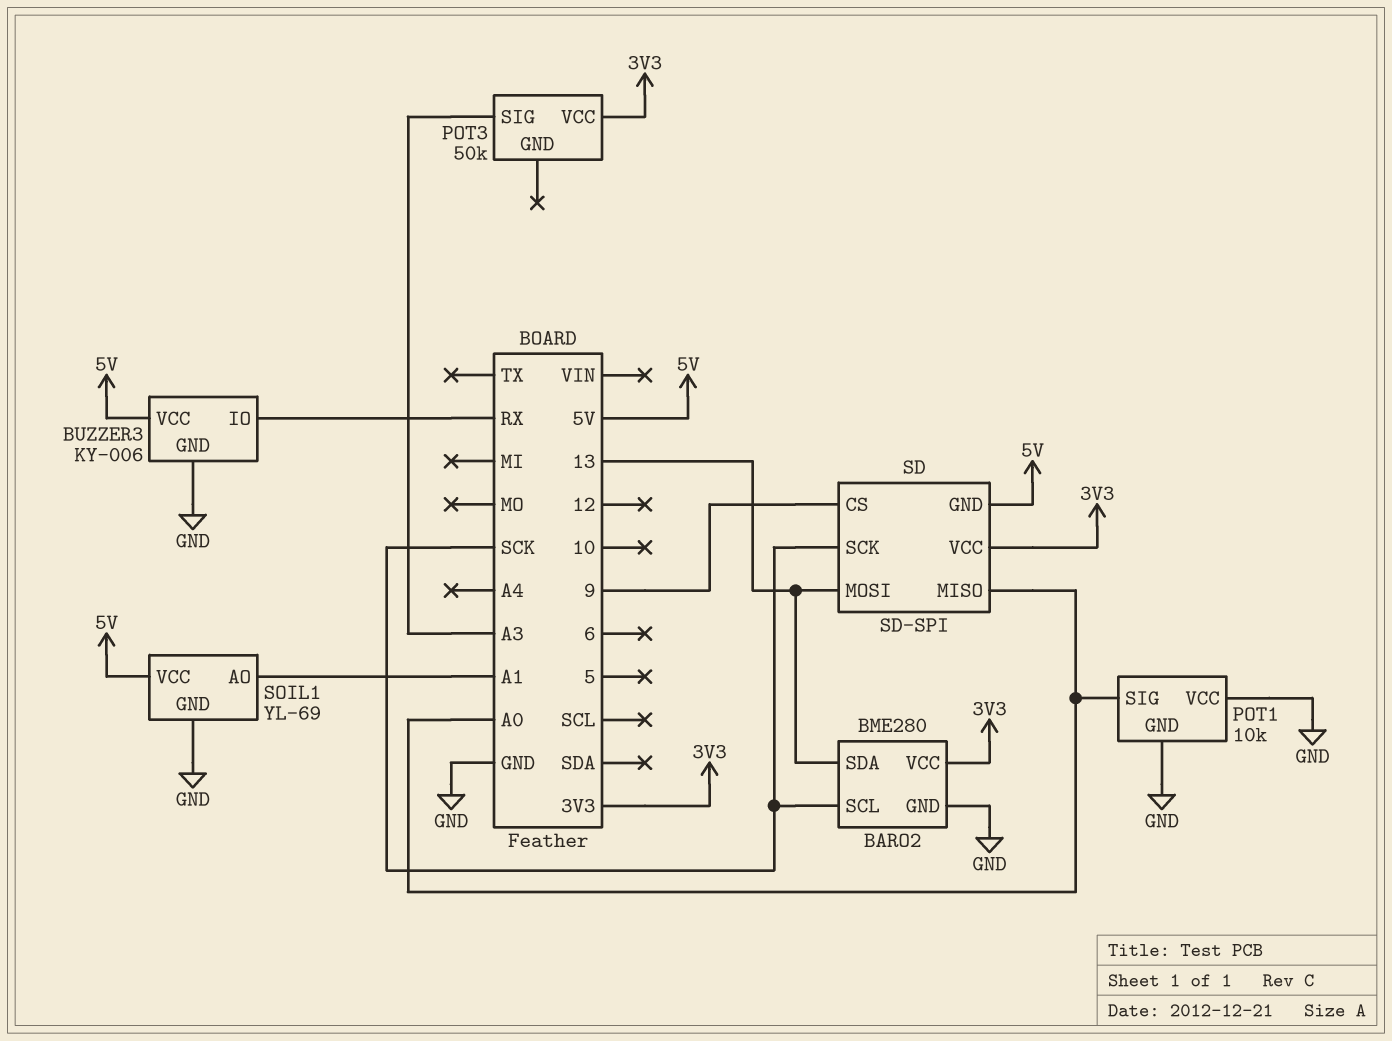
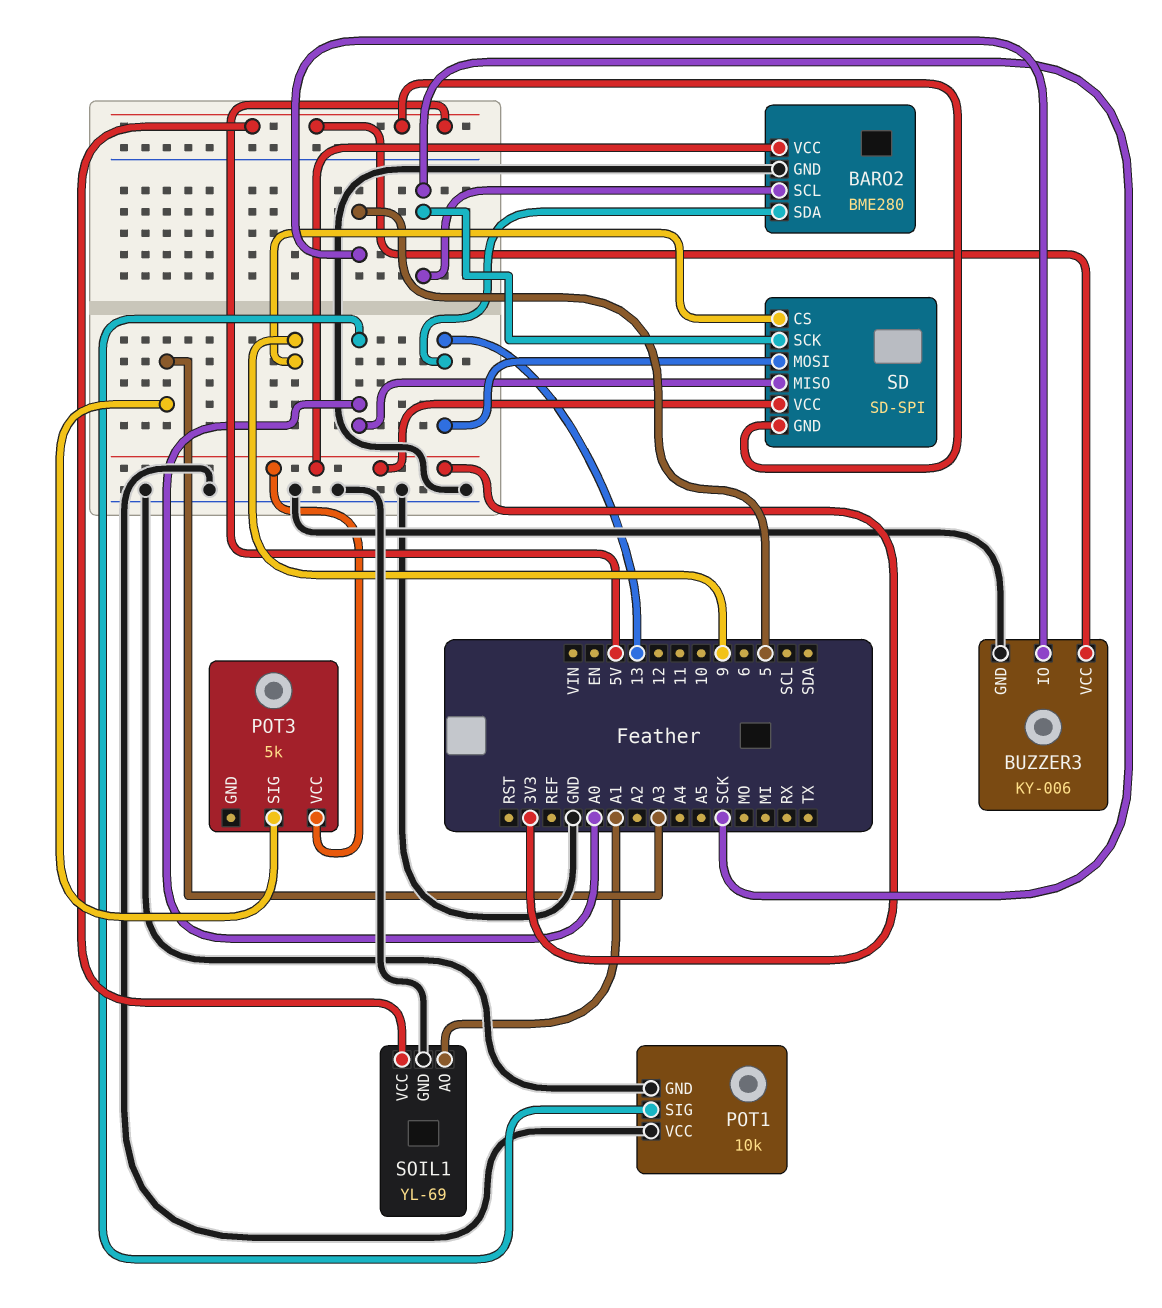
BUZZER3 pin IO: RX -> 5
POT3: 50k -> 5k

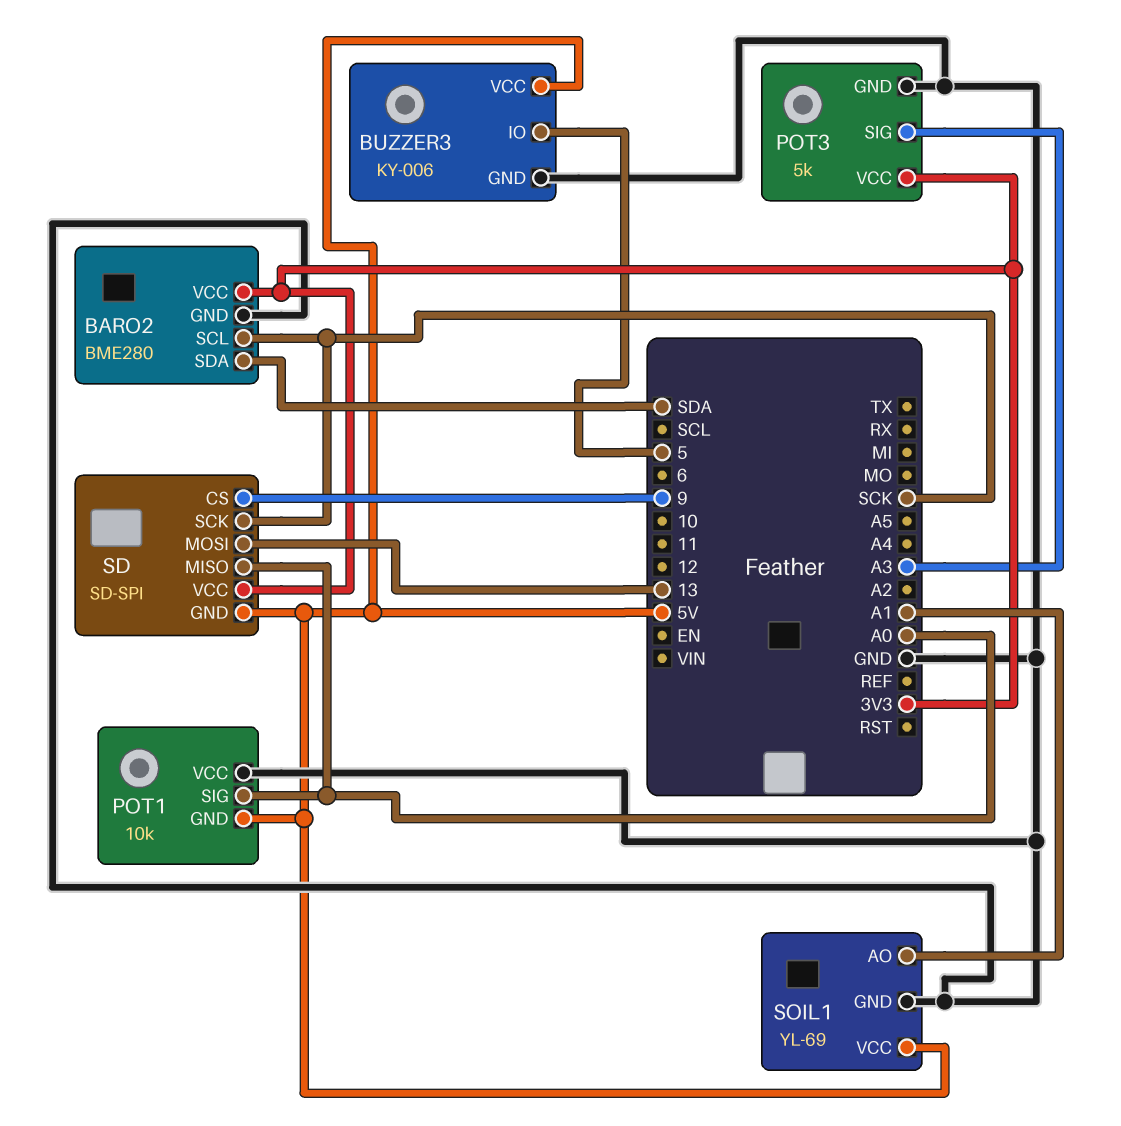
BARO2 pin SDA: 13 -> SDA
POT1 pin GND: GND -> 5V
POT3 pin GND: none -> GND

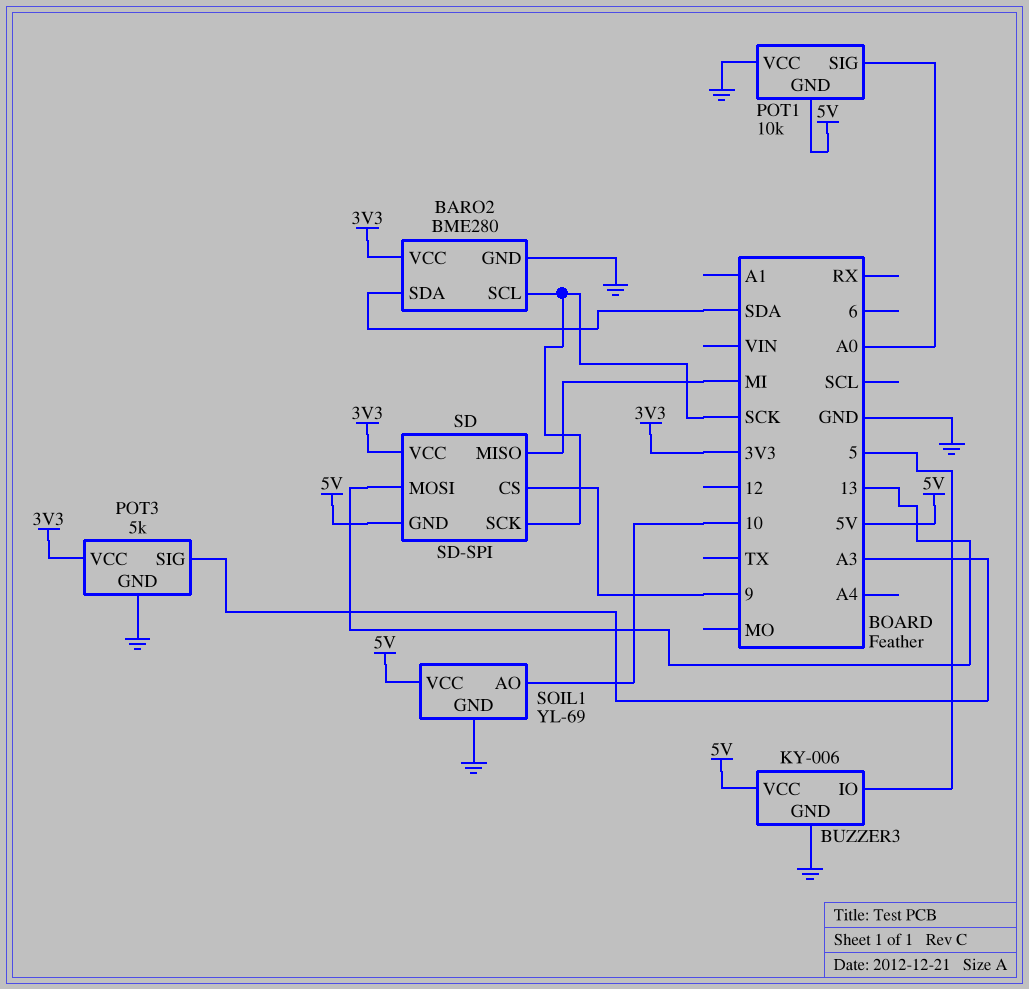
SD pin MISO: A0 -> MI
SOIL1 pin AO: A1 -> 10

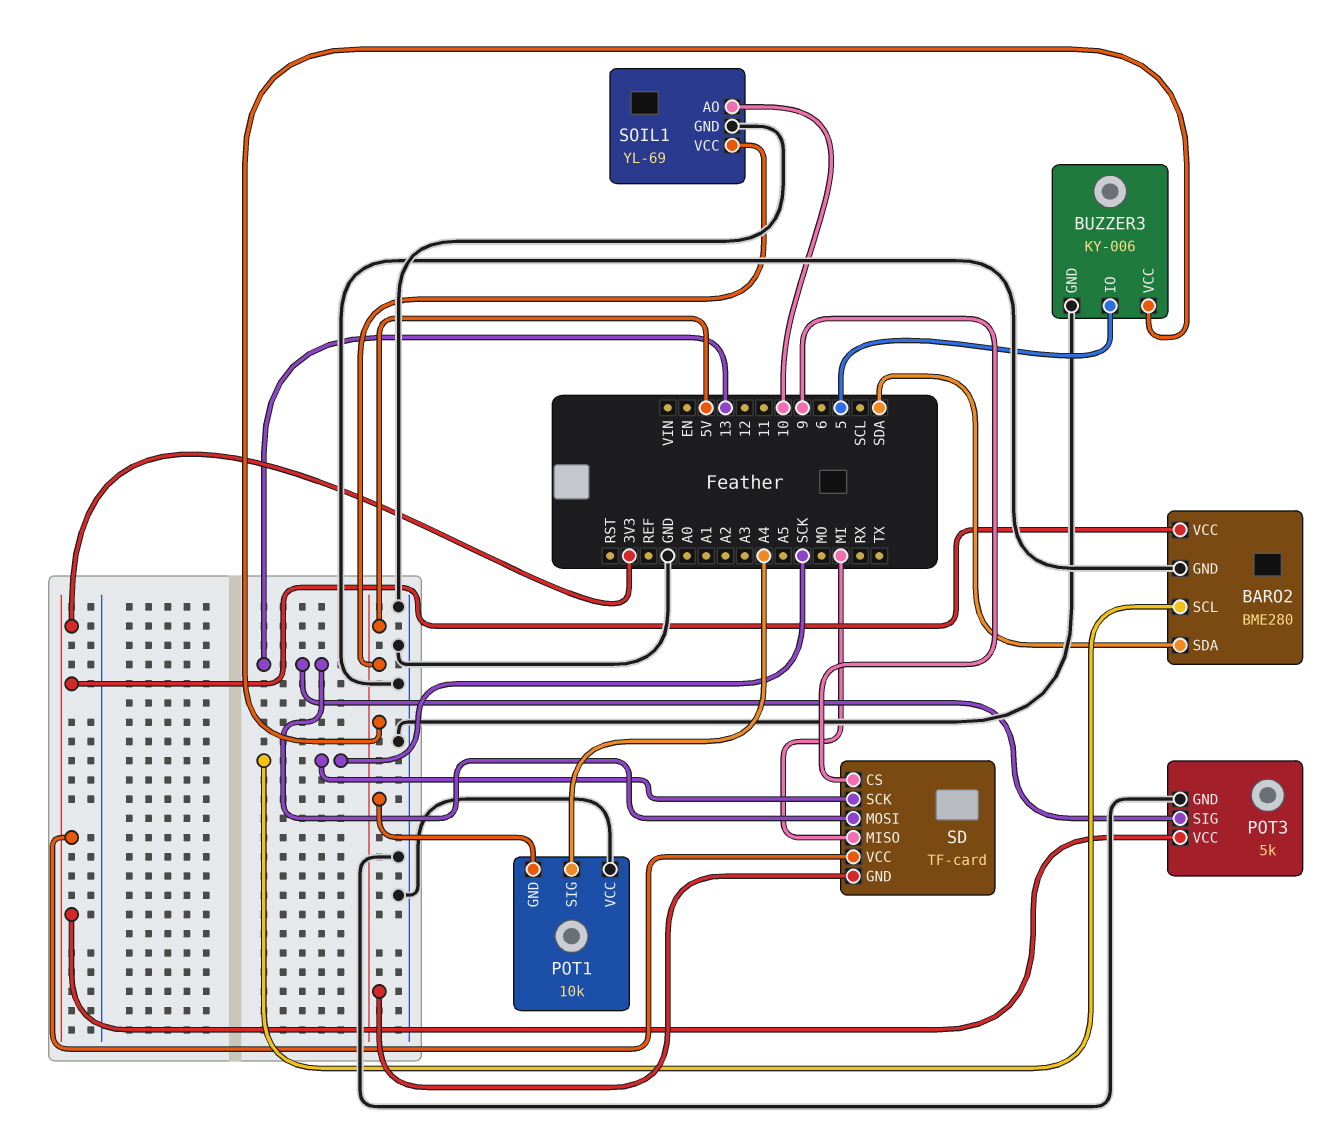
POT1 pin SIG: A0 -> A4
POT3 pin SIG: A3 -> 13
SD: SD-SPI -> TF-card

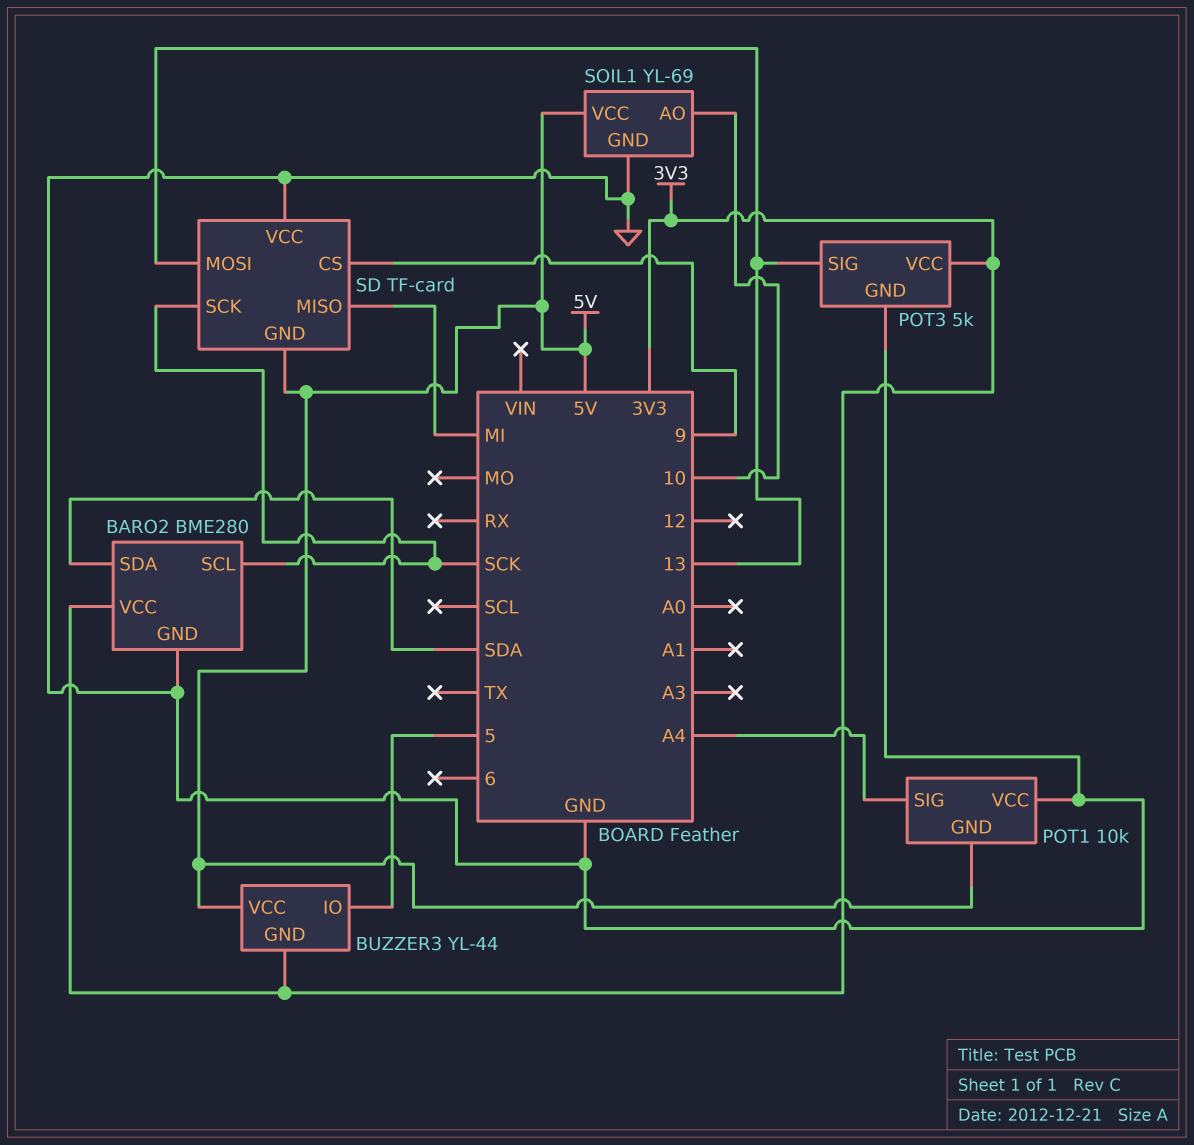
BUZZER3: KY-006 -> YL-44
BUZZER3 pin GND: GND -> 3V3
SD pin VCC: 3V3 -> GND

